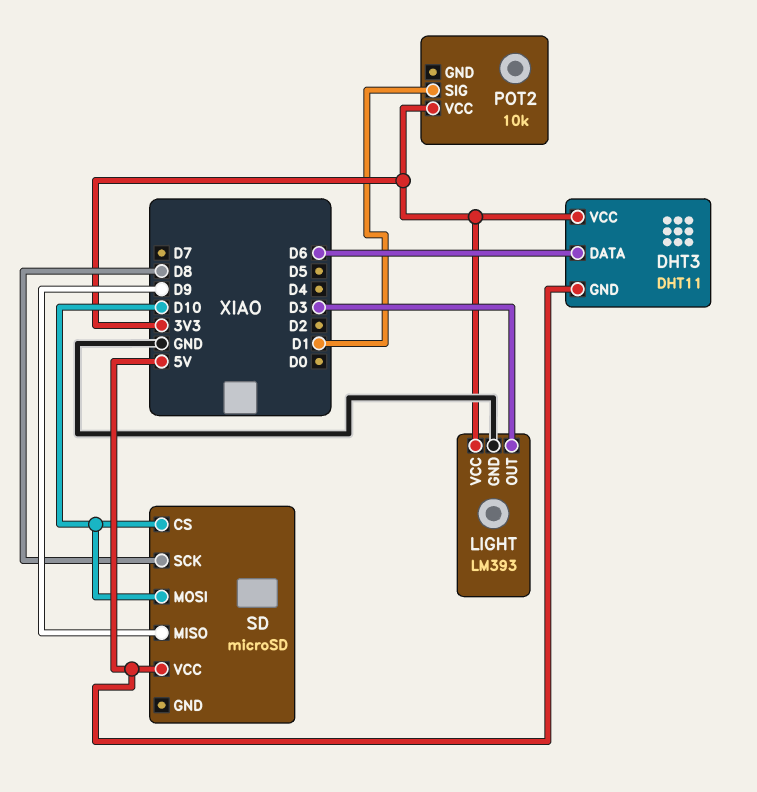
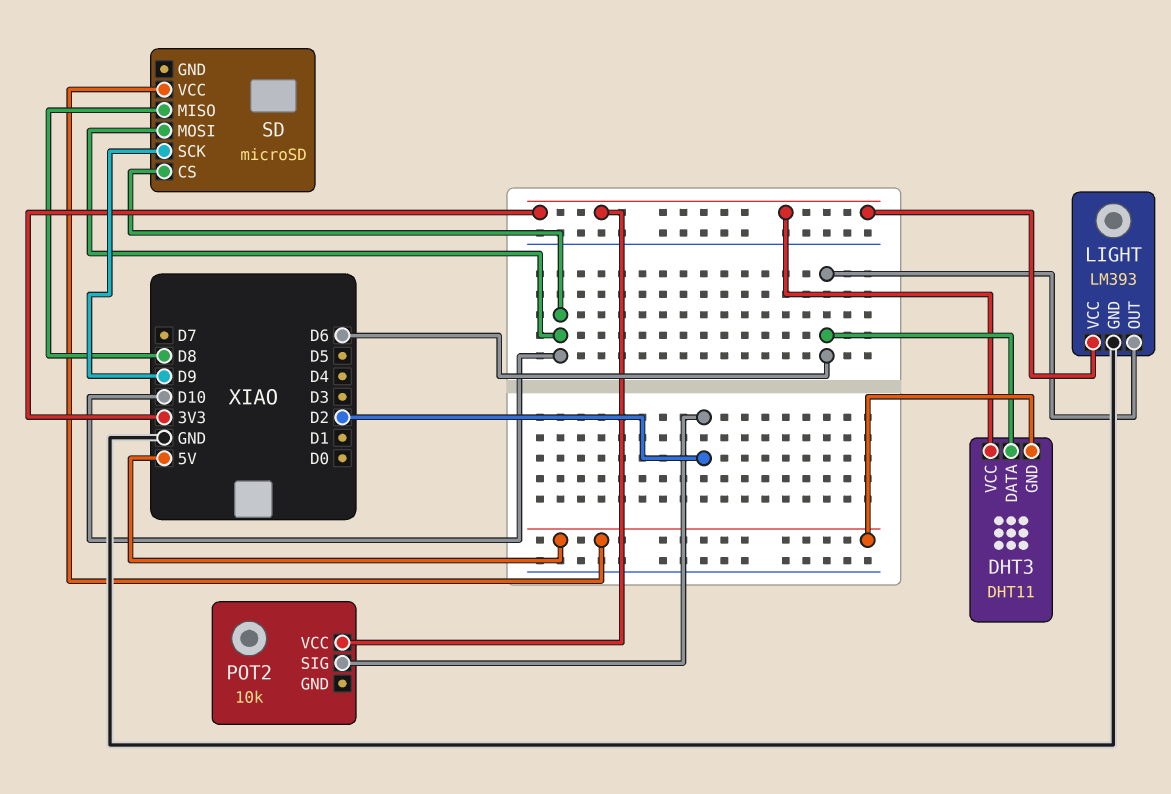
LIGHT pin OUT: D3 -> D6
POT2 pin SIG: D1 -> D2
SD pin MISO: D9 -> D8
SD pin SCK: D8 -> D9

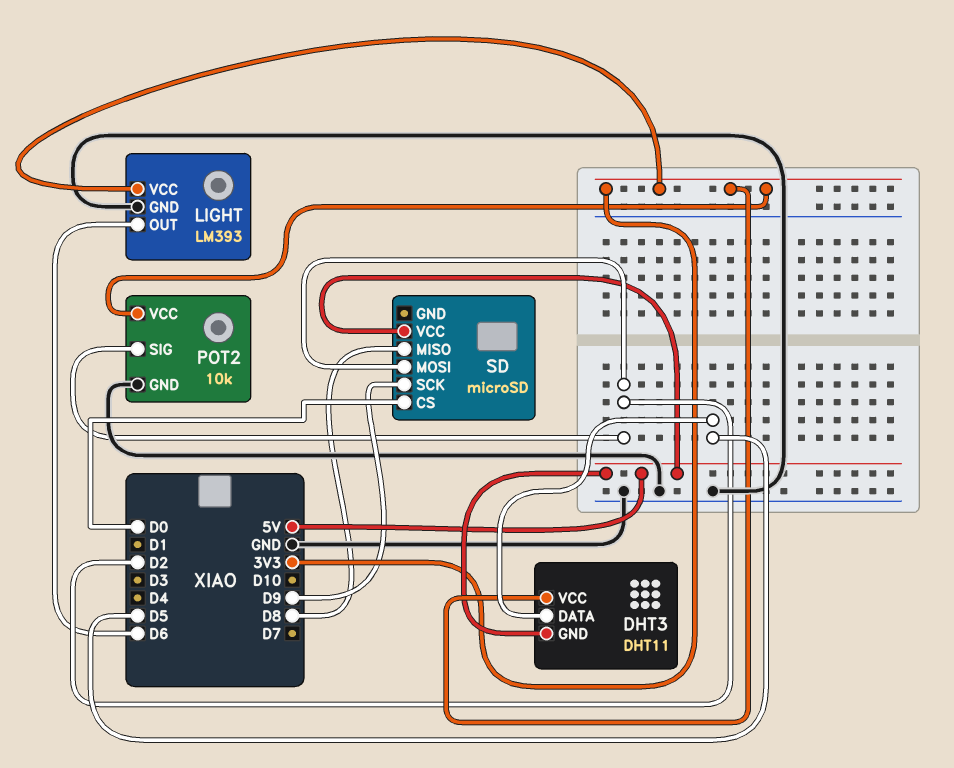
DHT3 pin DATA: D6 -> D5
POT2 pin GND: none -> GND
SD pin CS: D10 -> D0
SD pin MOSI: D10 -> D2

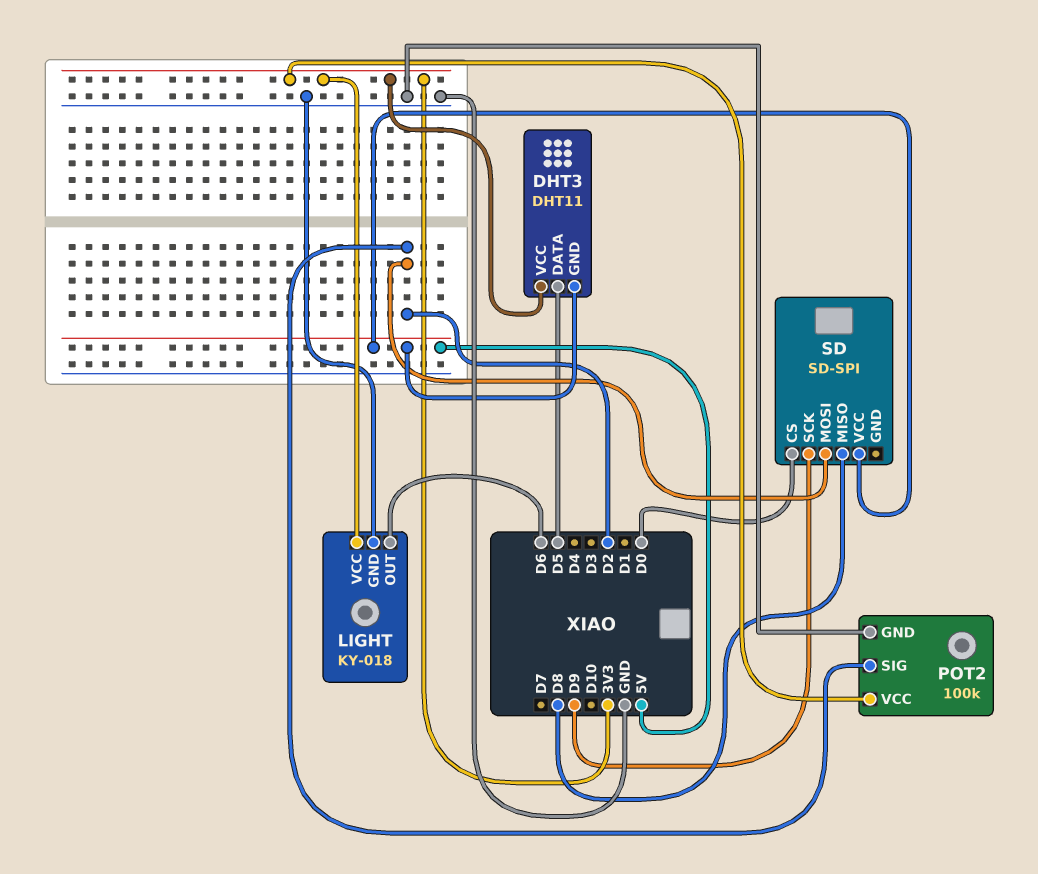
LIGHT: LM393 -> KY-018
POT2: 10k -> 100k
SD: microSD -> SD-SPI

